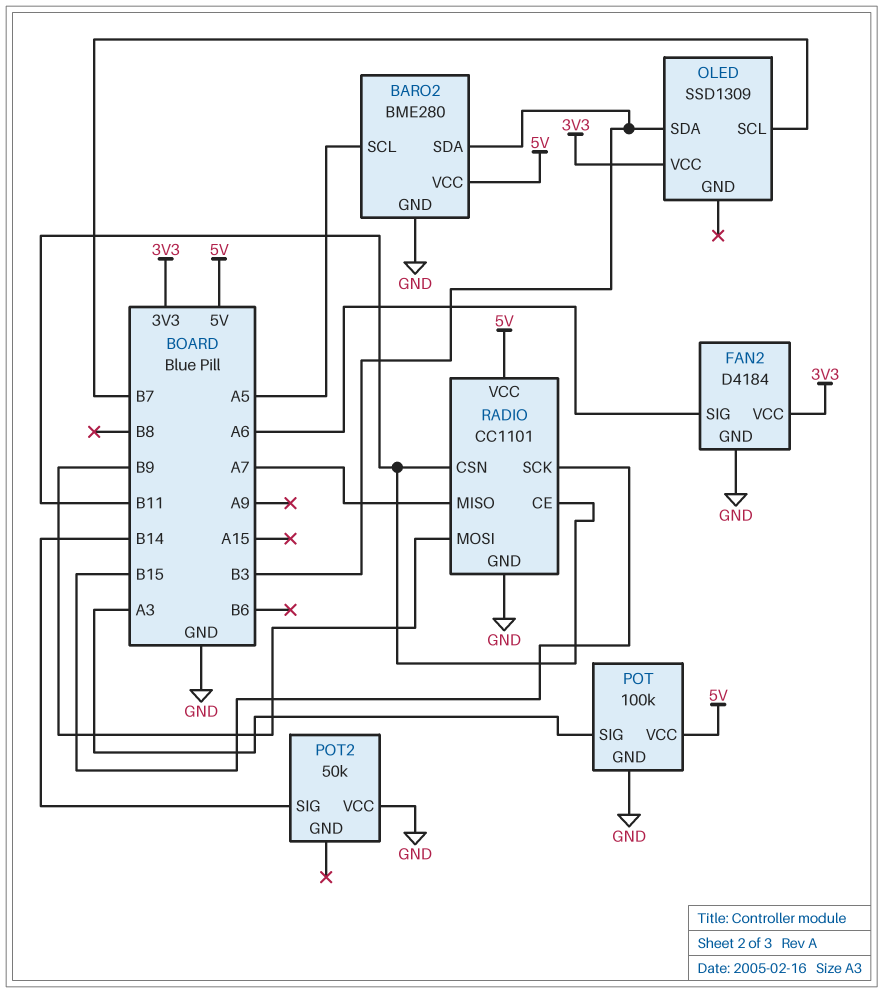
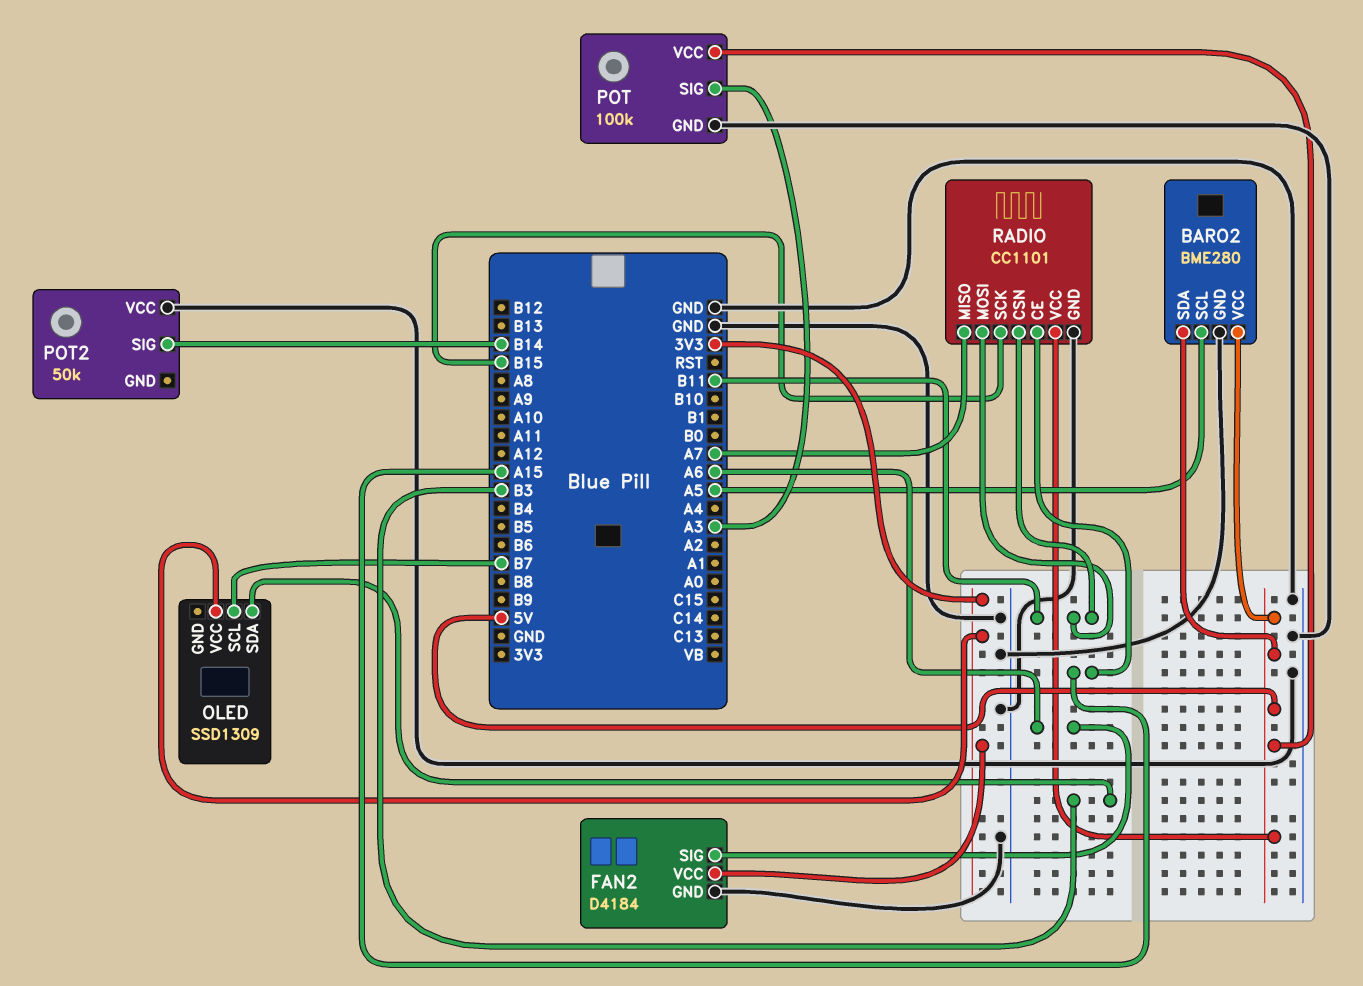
BARO2 pin SDA: B3 -> 5V
RADIO pin CE: B11 -> A15
RADIO pin MOSI: B9 -> B11

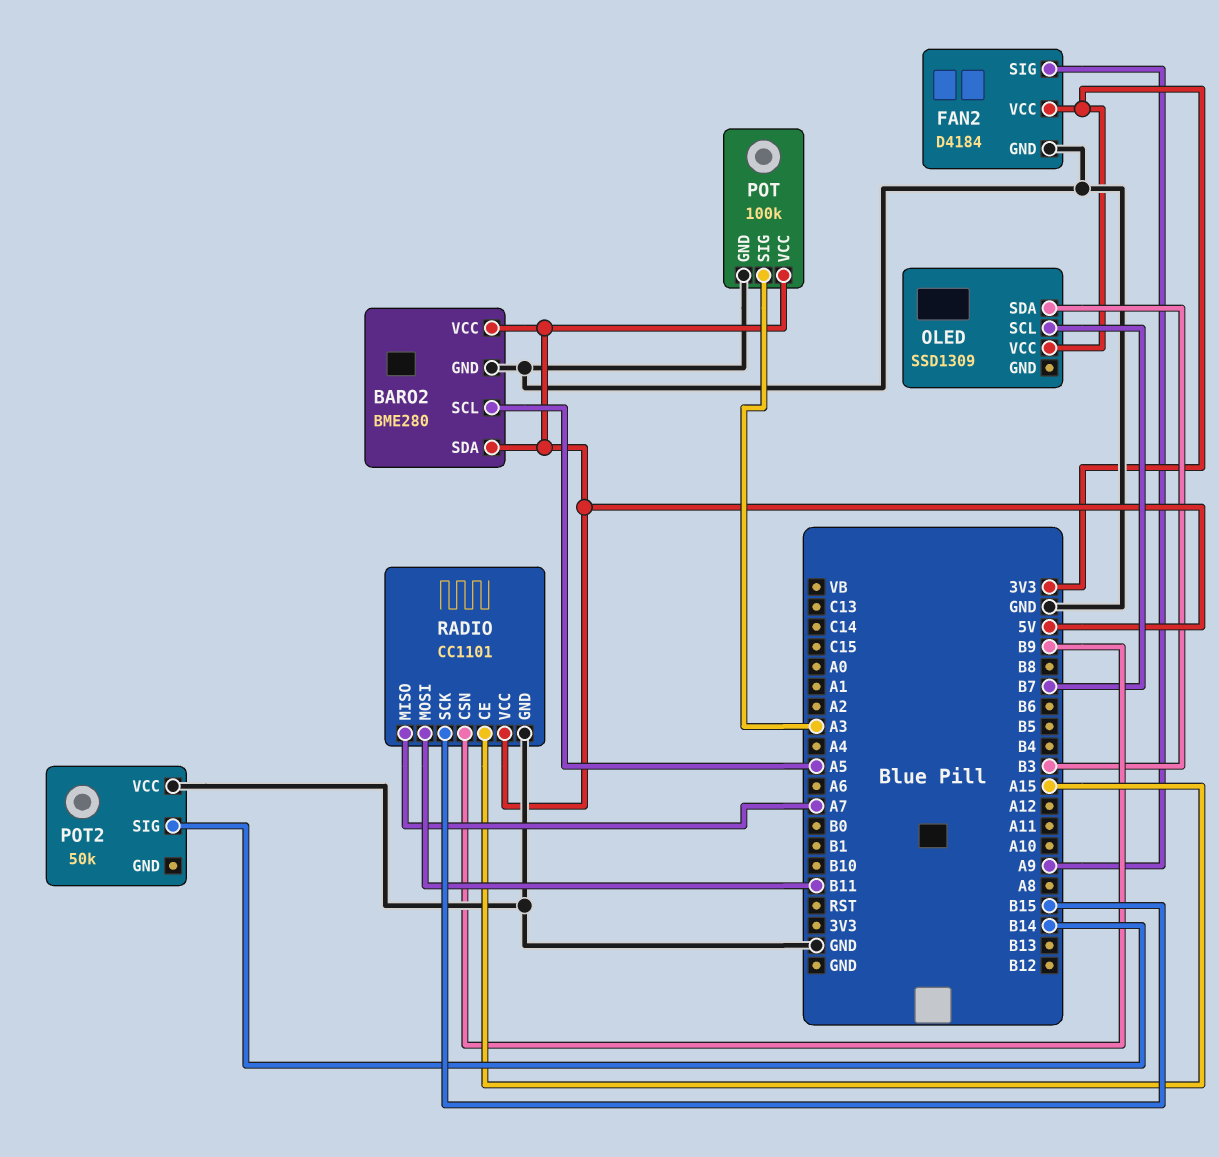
FAN2 pin SIG: A6 -> A9
RADIO pin CSN: B11 -> B9

